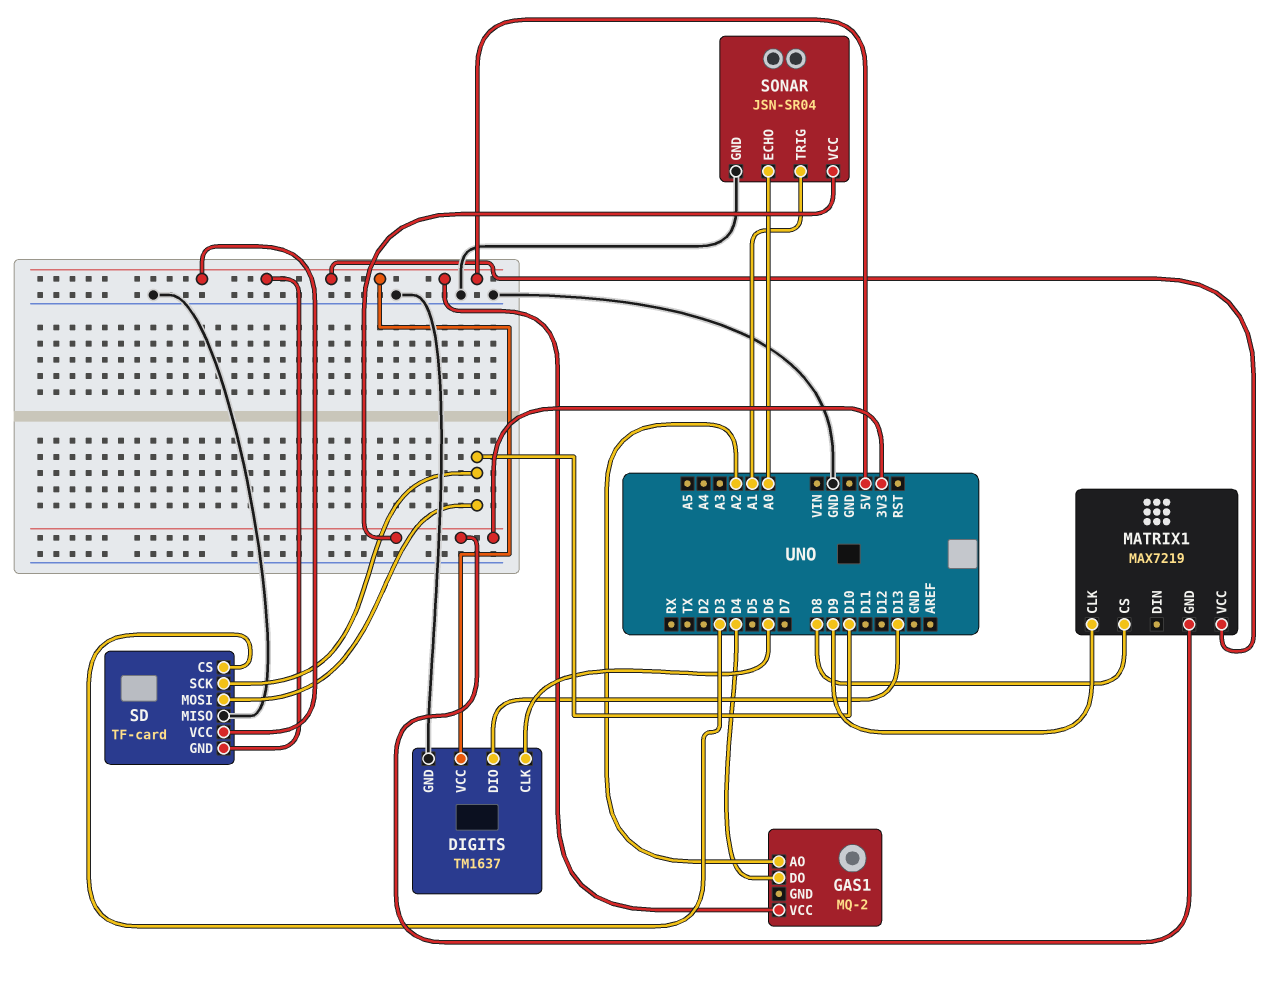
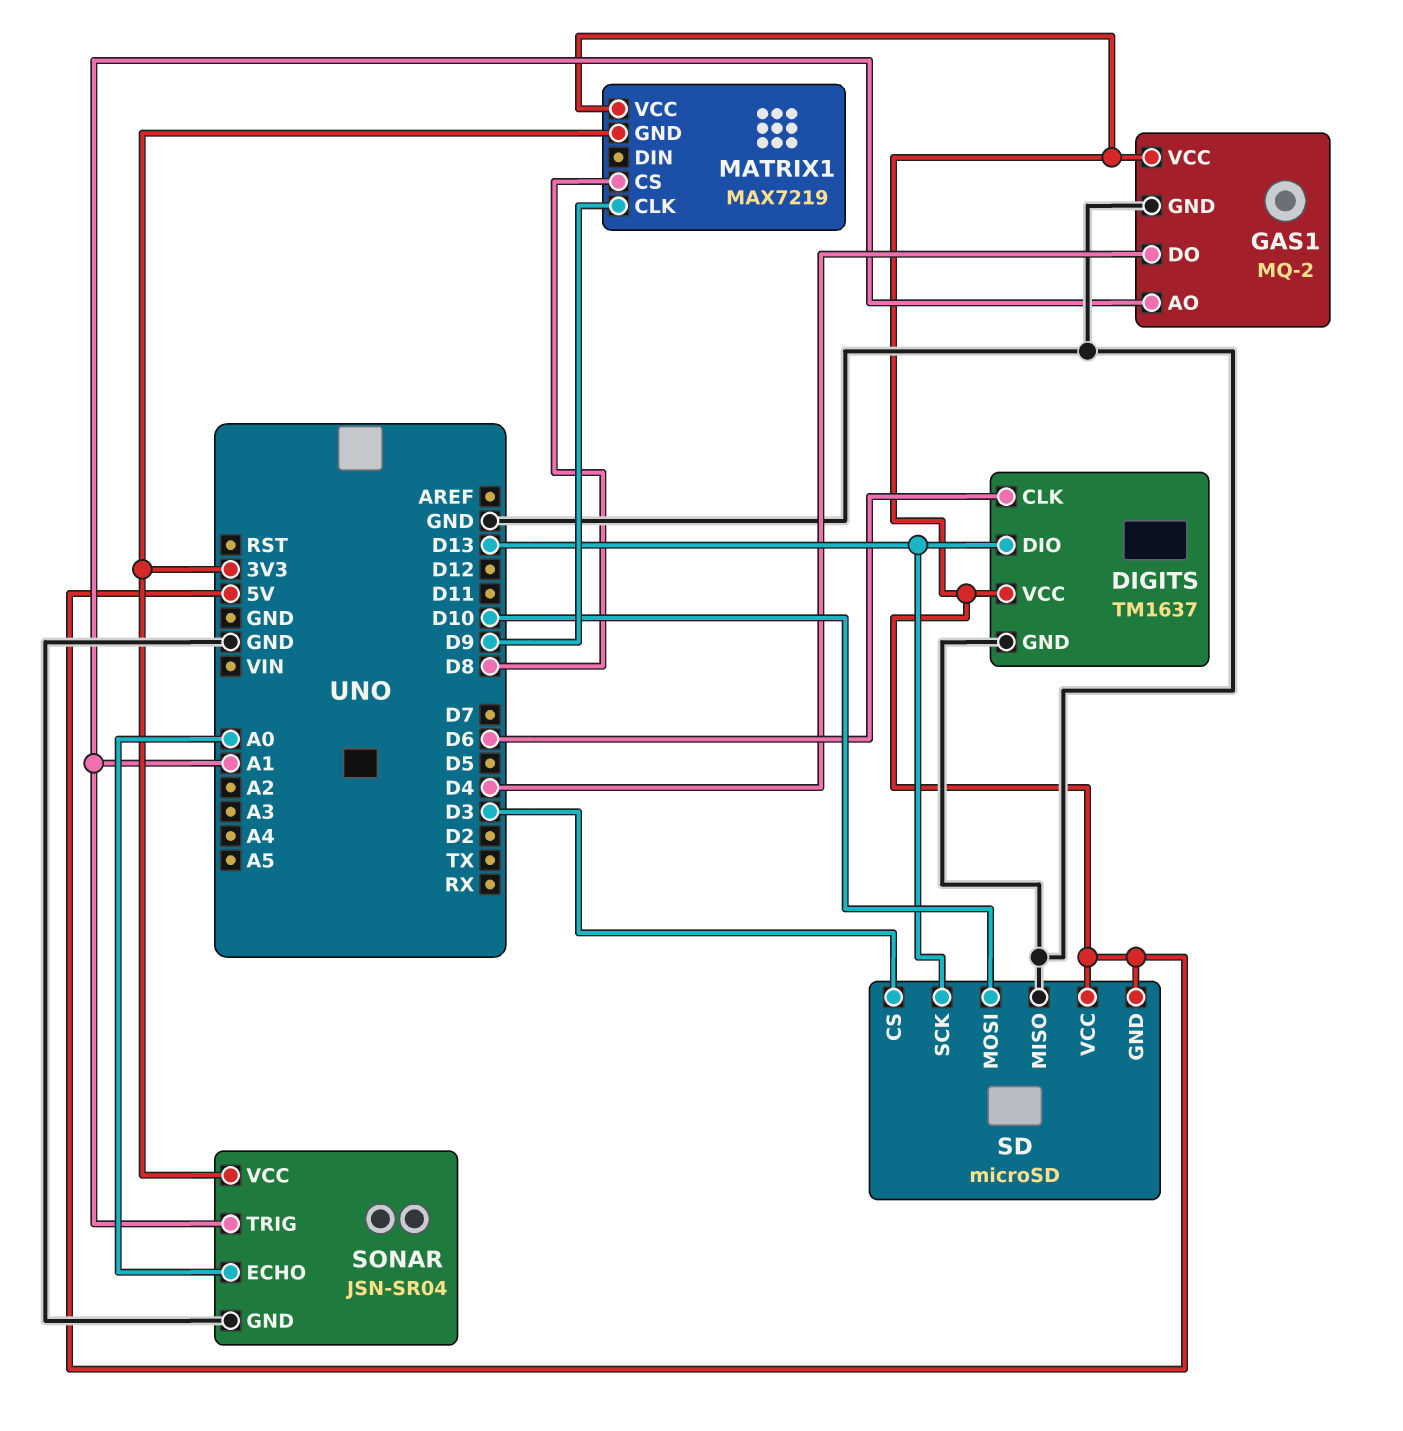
GAS1 pin AO: A2 -> A1
GAS1 pin GND: none -> GND
SD: TF-card -> microSD
SD pin SCK: D10 -> D13

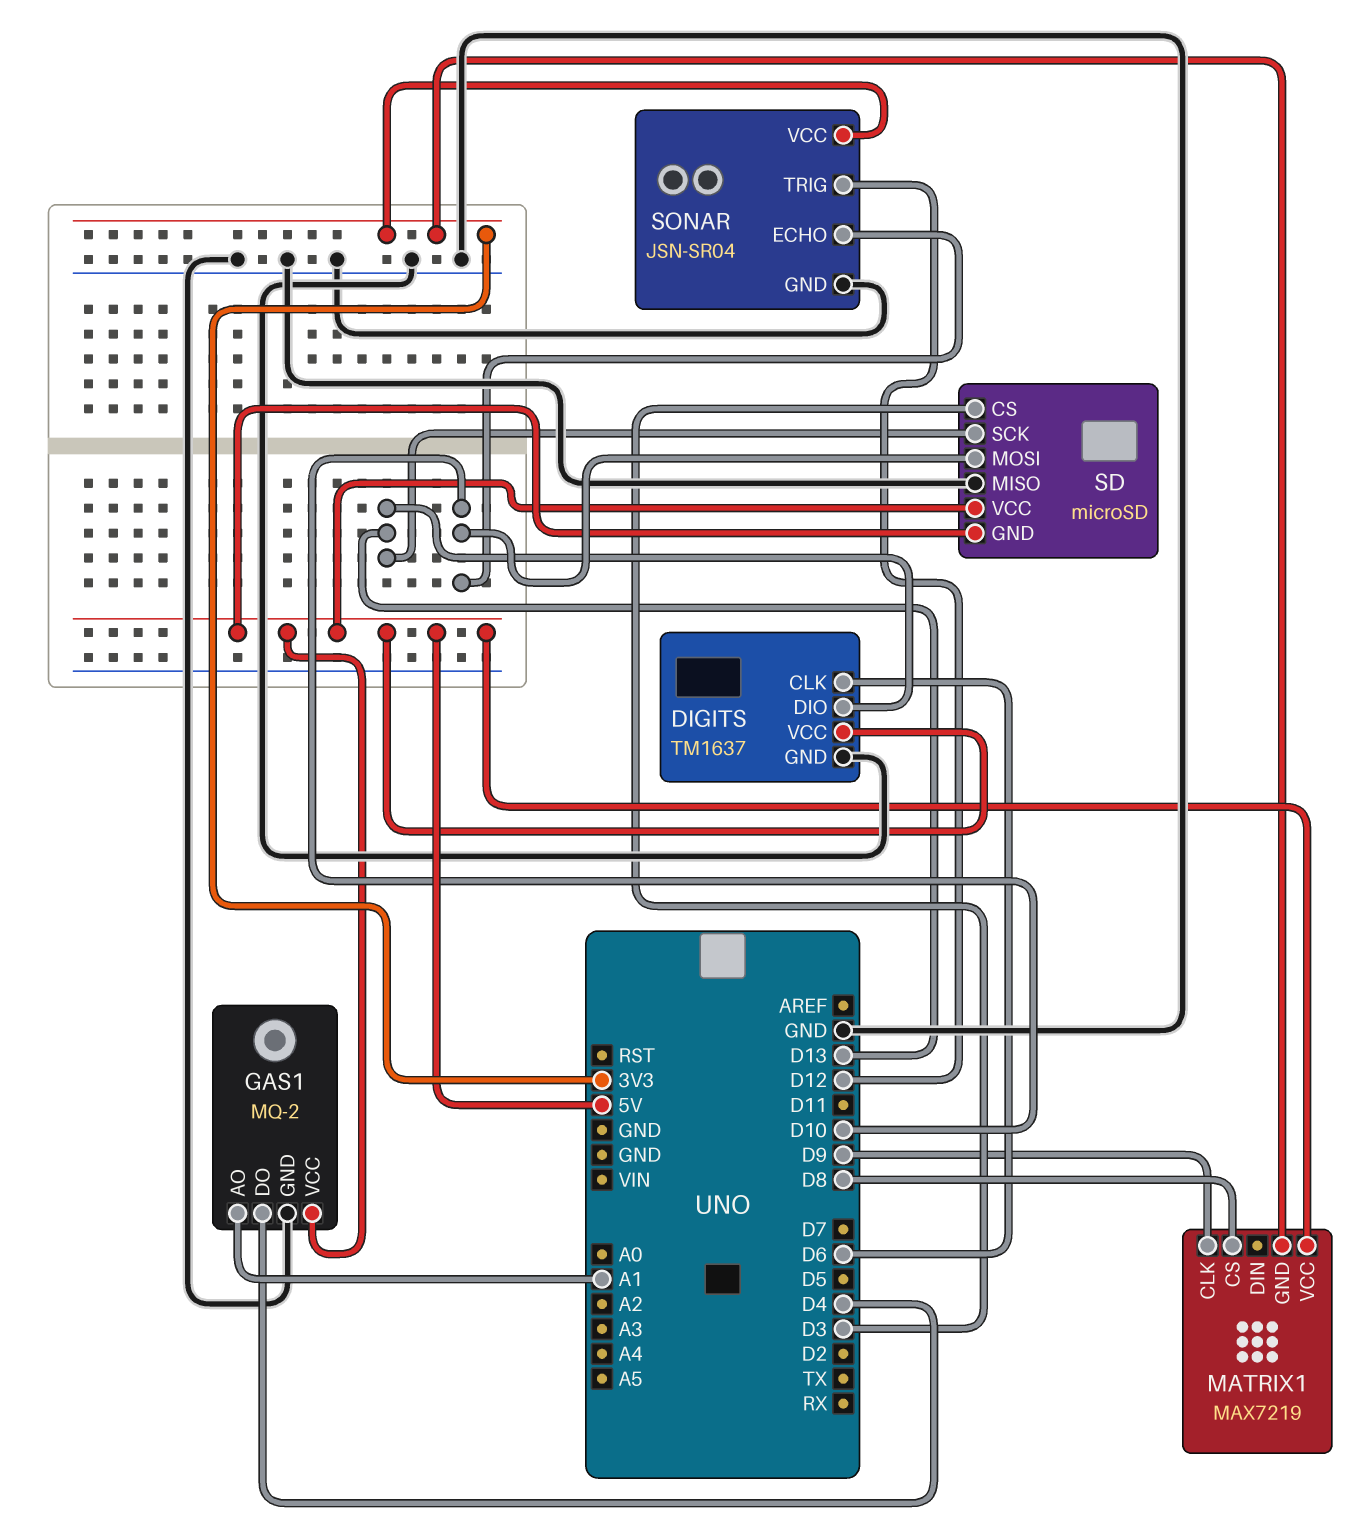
SONAR pin ECHO: A0 -> D10
SONAR pin TRIG: A1 -> D12

